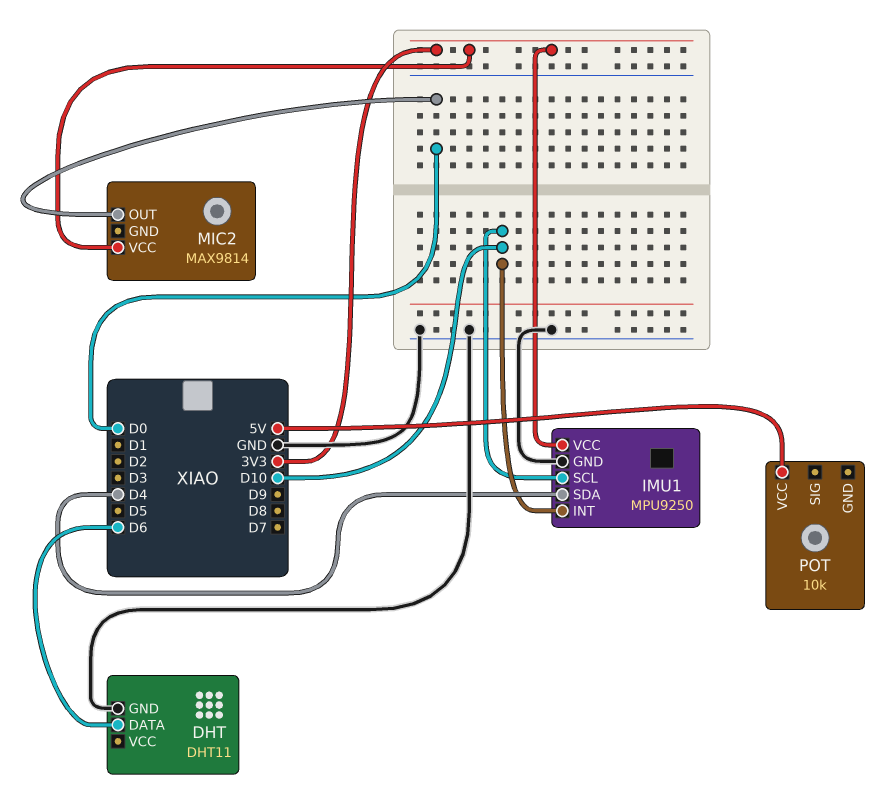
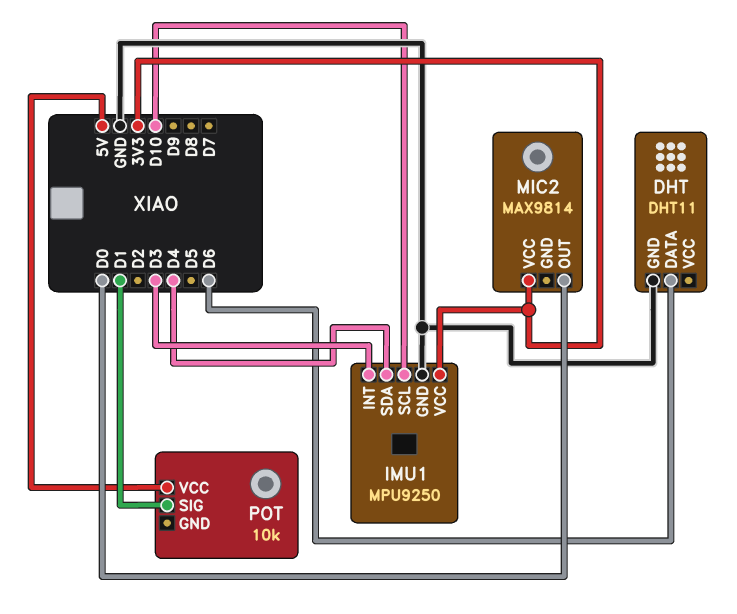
IMU1 pin INT: D10 -> D3
POT pin SIG: none -> D1

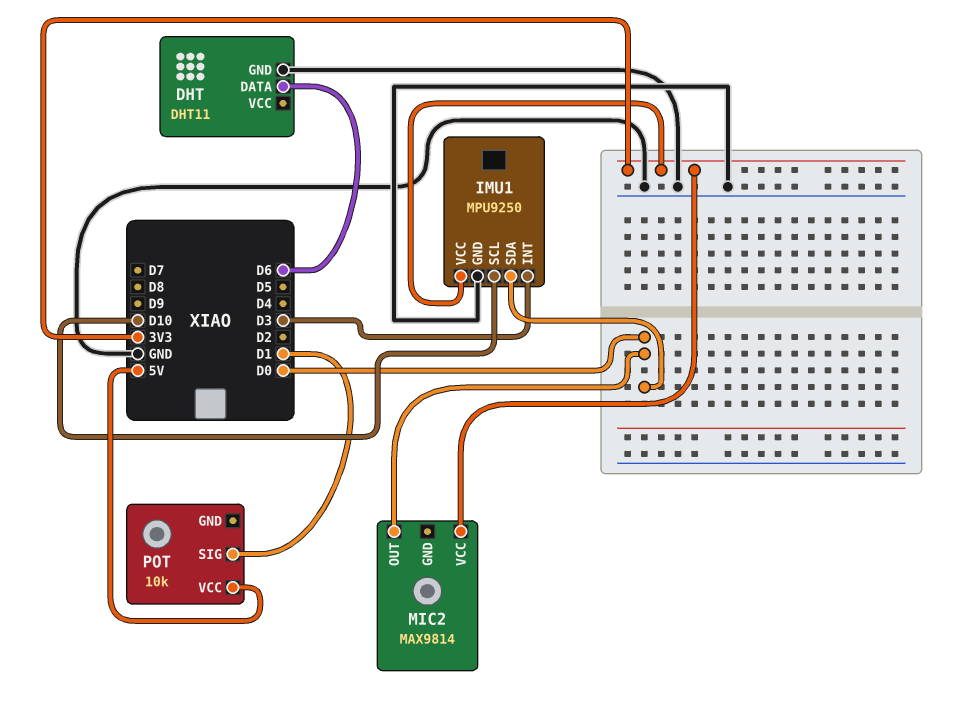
IMU1 pin SDA: D4 -> D0

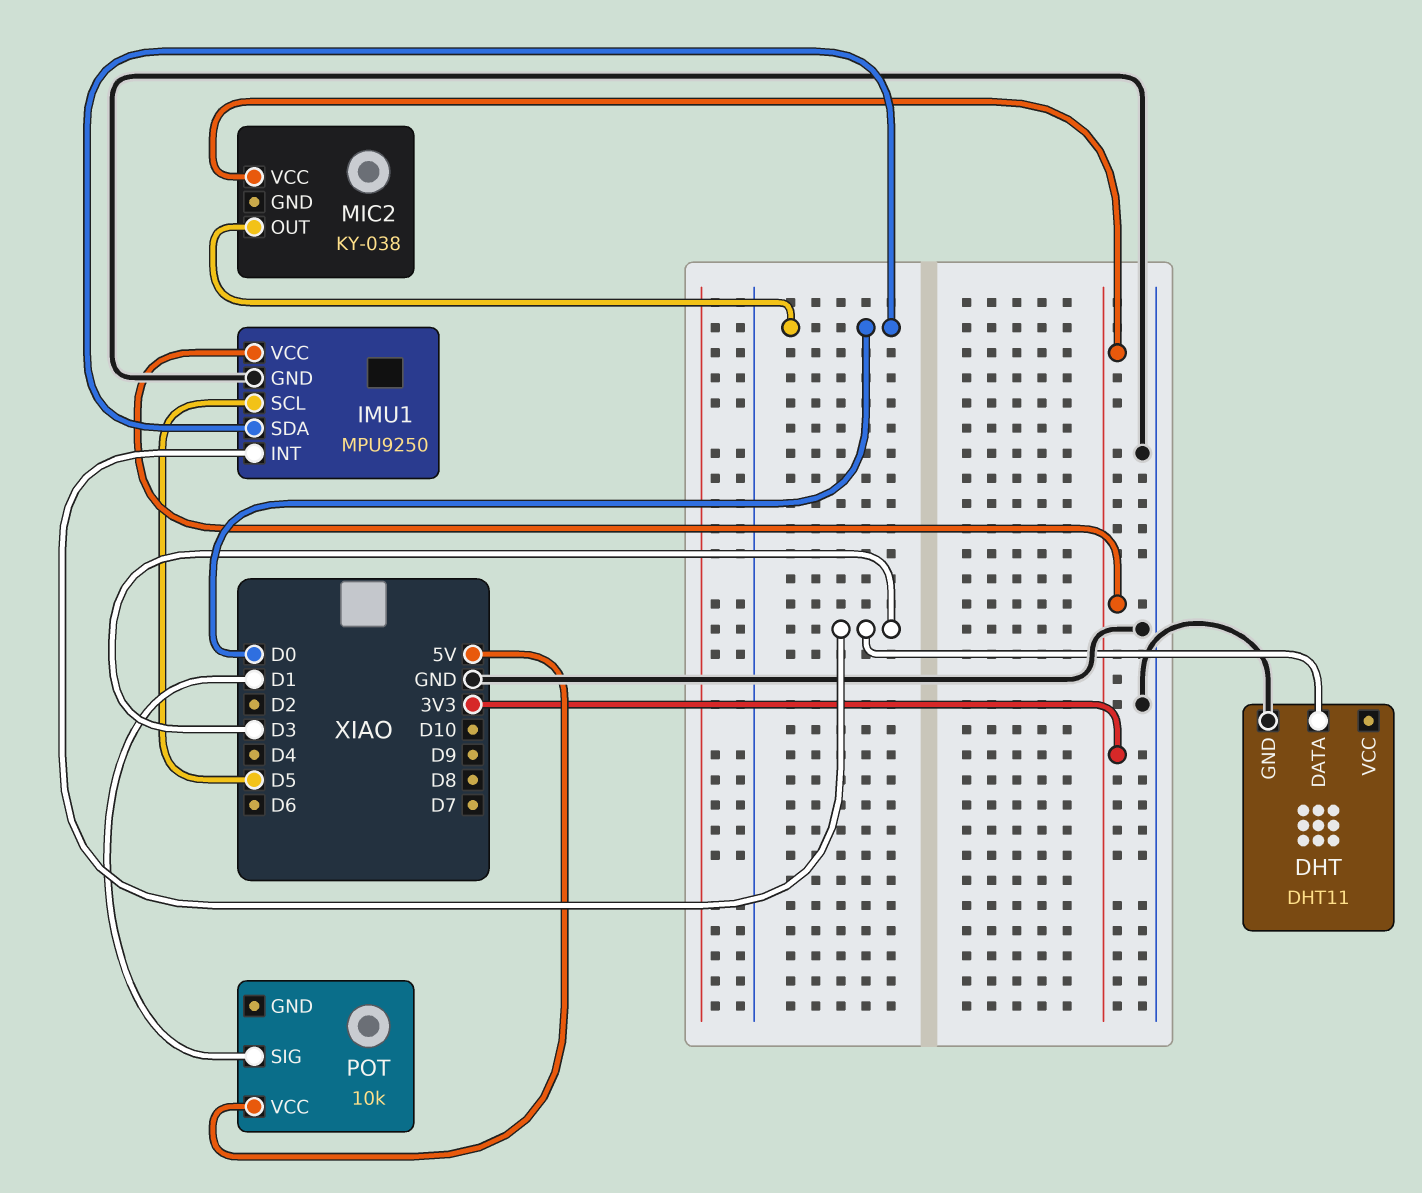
DHT pin DATA: D6 -> D3
IMU1 pin SCL: D10 -> D5
MIC2: MAX9814 -> KY-038

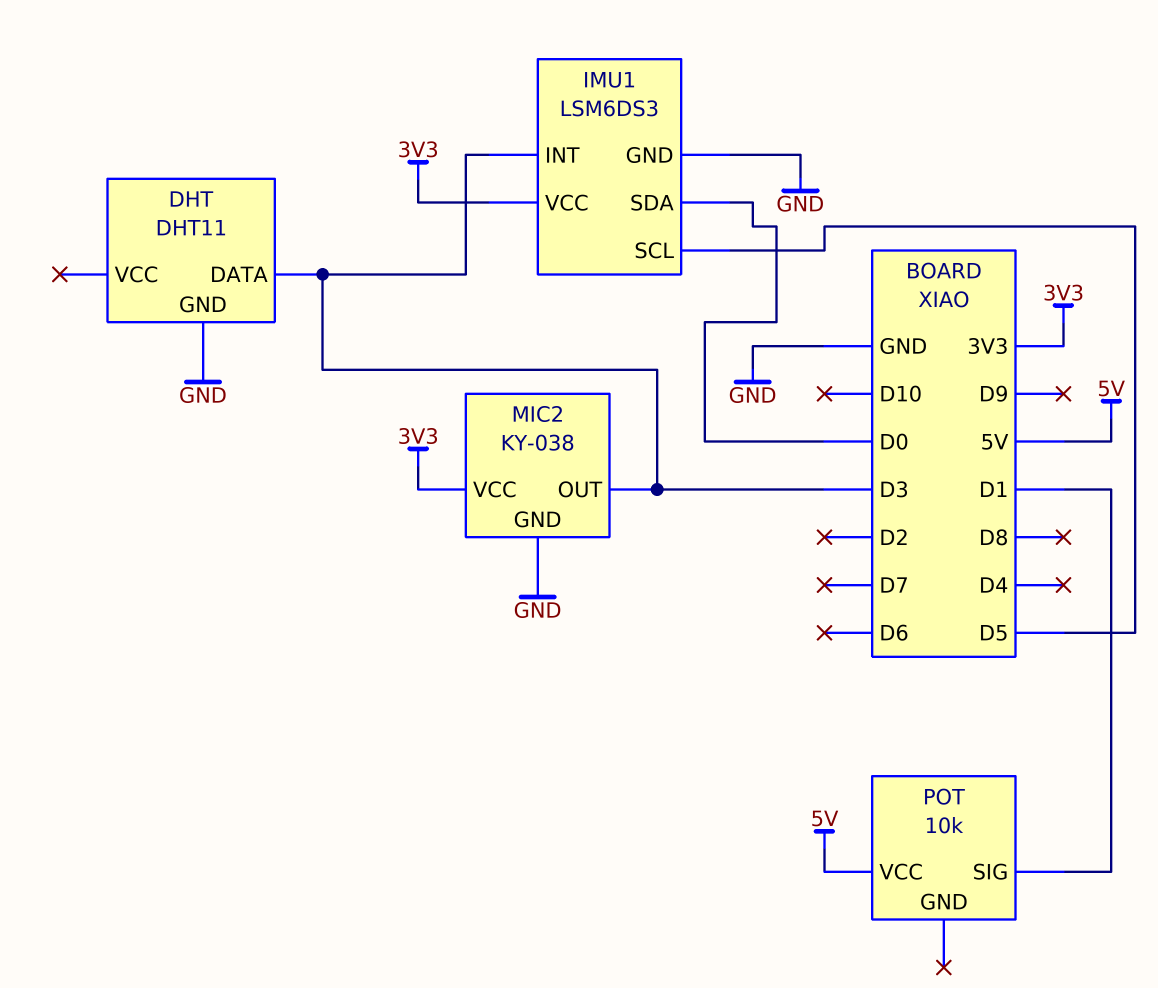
IMU1: MPU9250 -> LSM6DS3
MIC2 pin GND: none -> GND
MIC2 pin OUT: D0 -> D3

